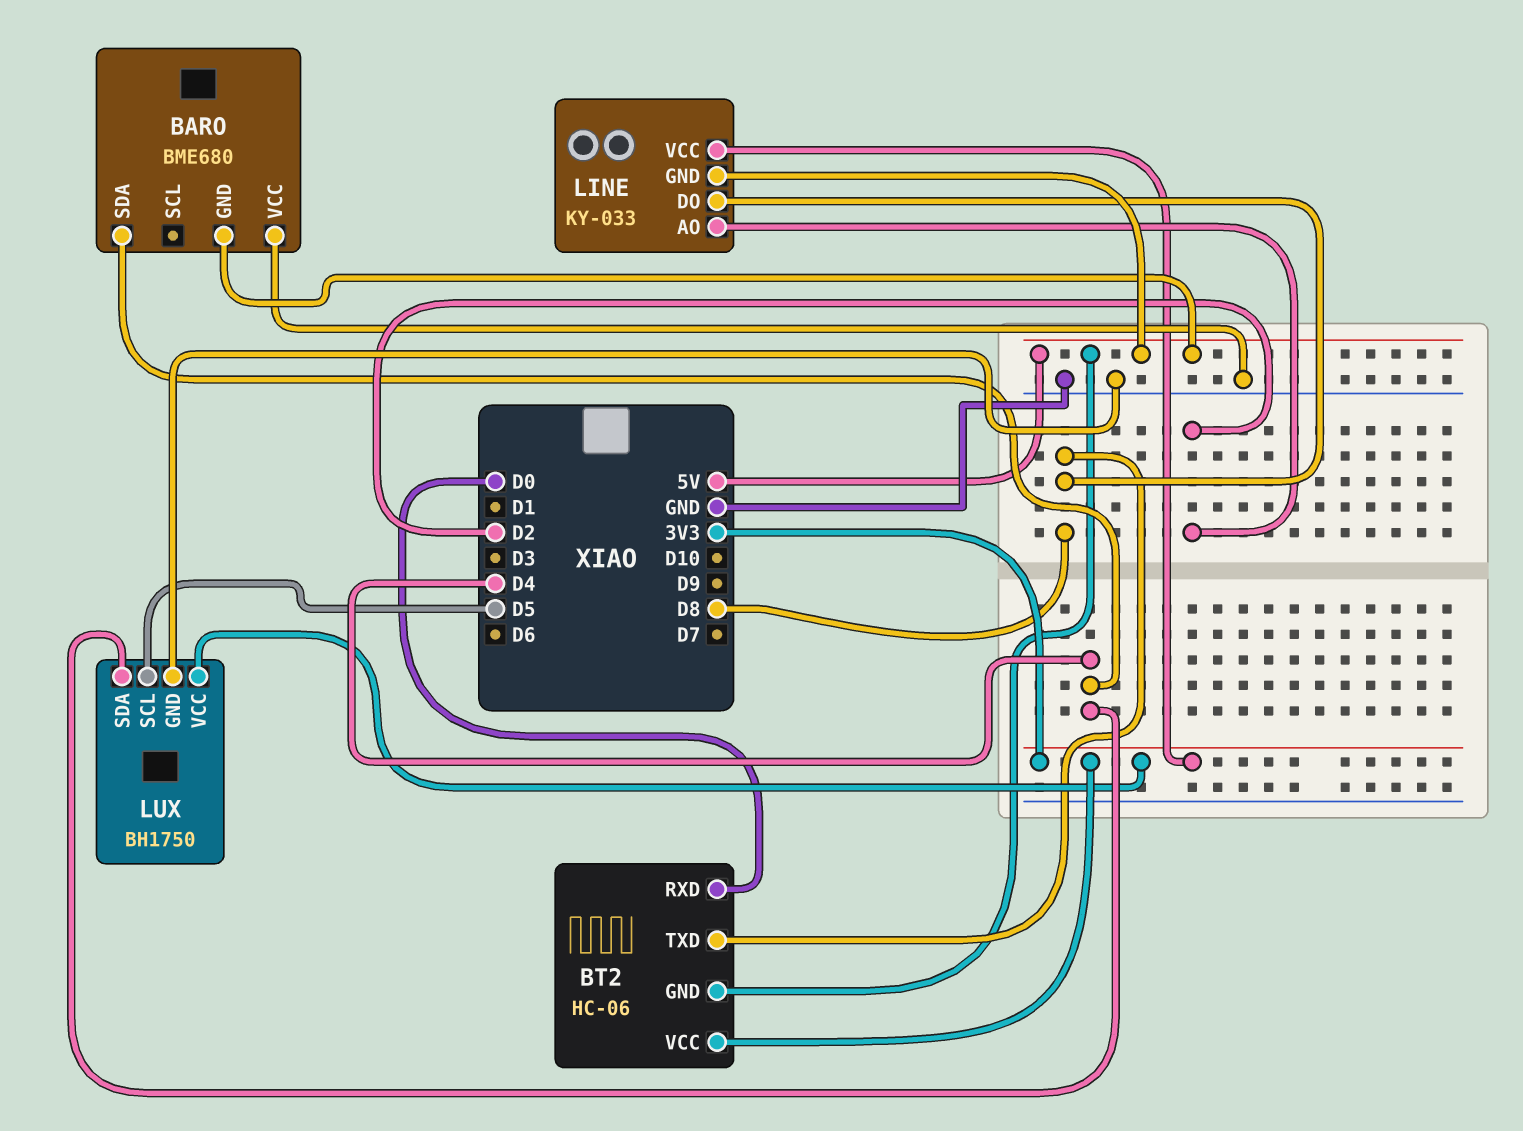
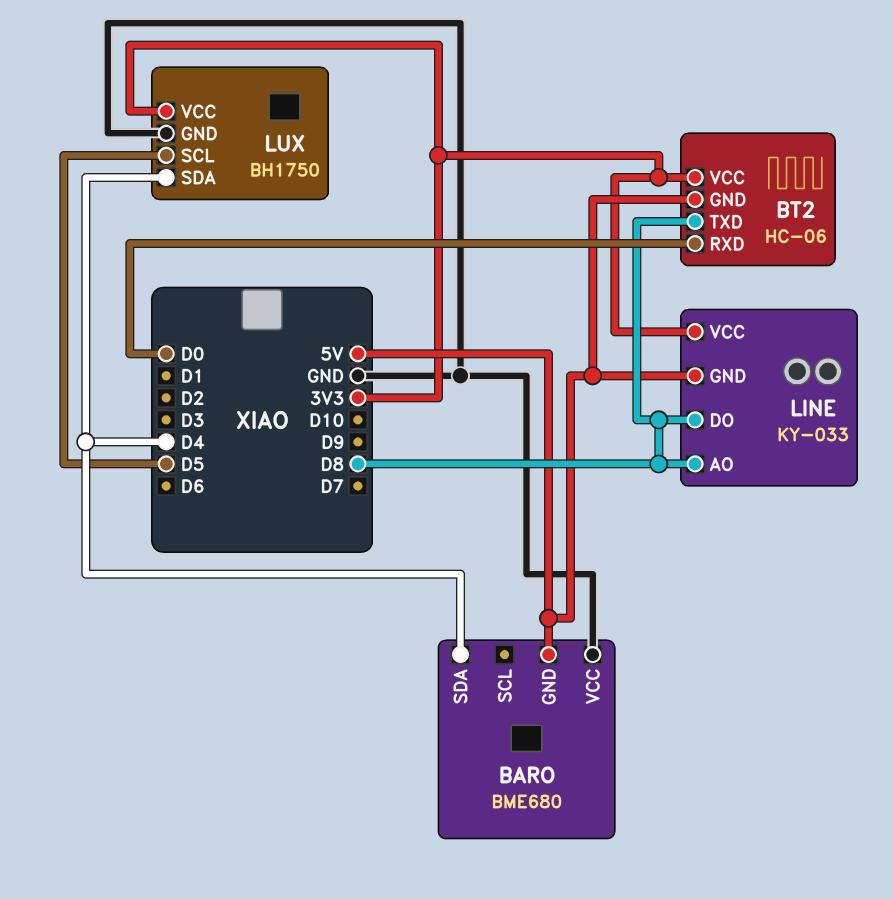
LINE pin AO: D2 -> D8

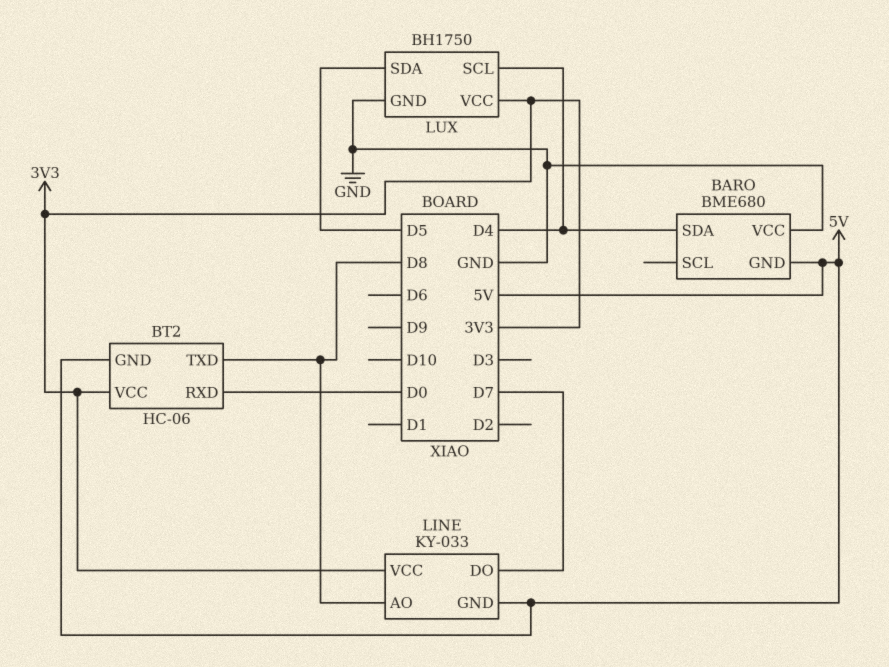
LINE pin DO: D8 -> D7
LUX pin SCL: D5 -> D4
LUX pin SDA: D4 -> D5

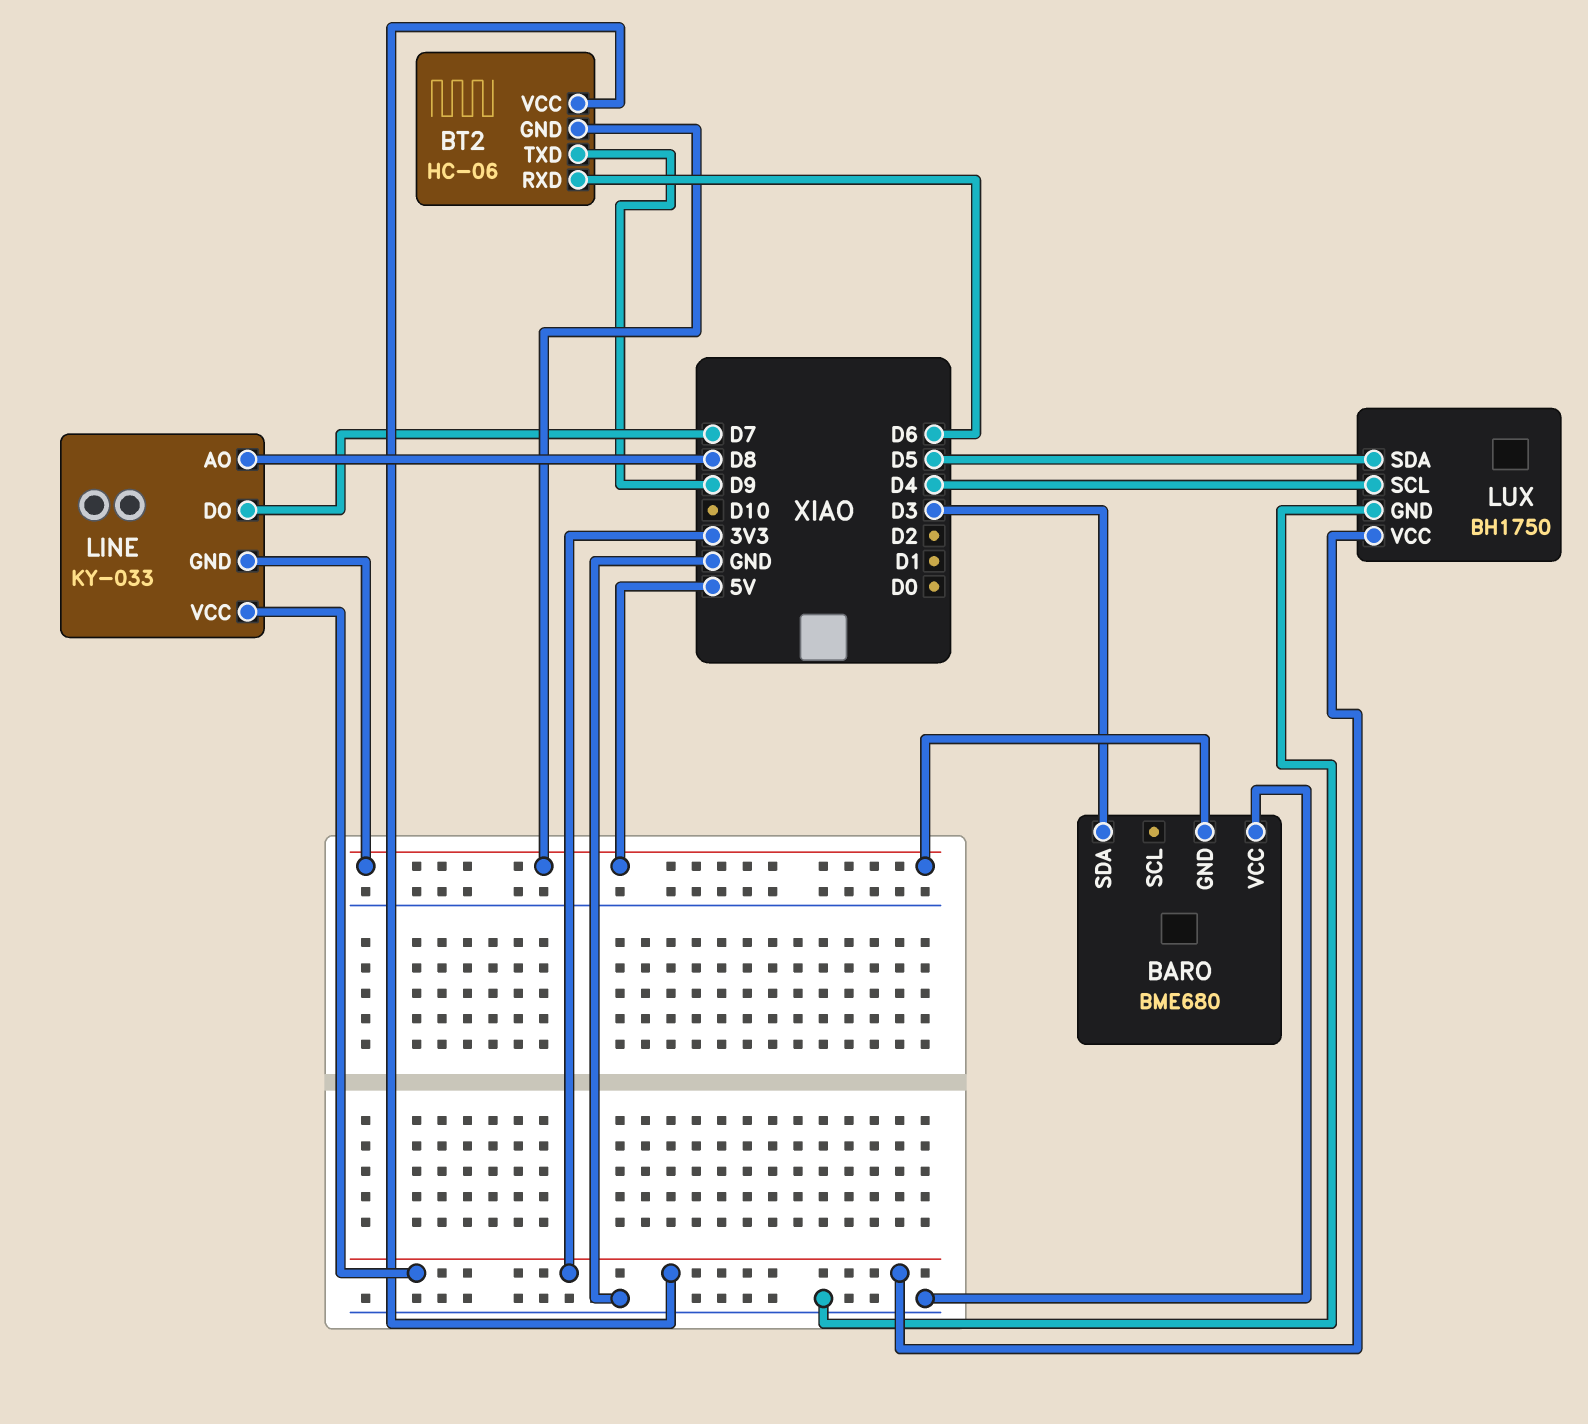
BARO pin SDA: D4 -> D3
BT2 pin RXD: D0 -> D6
BT2 pin TXD: D8 -> D9

